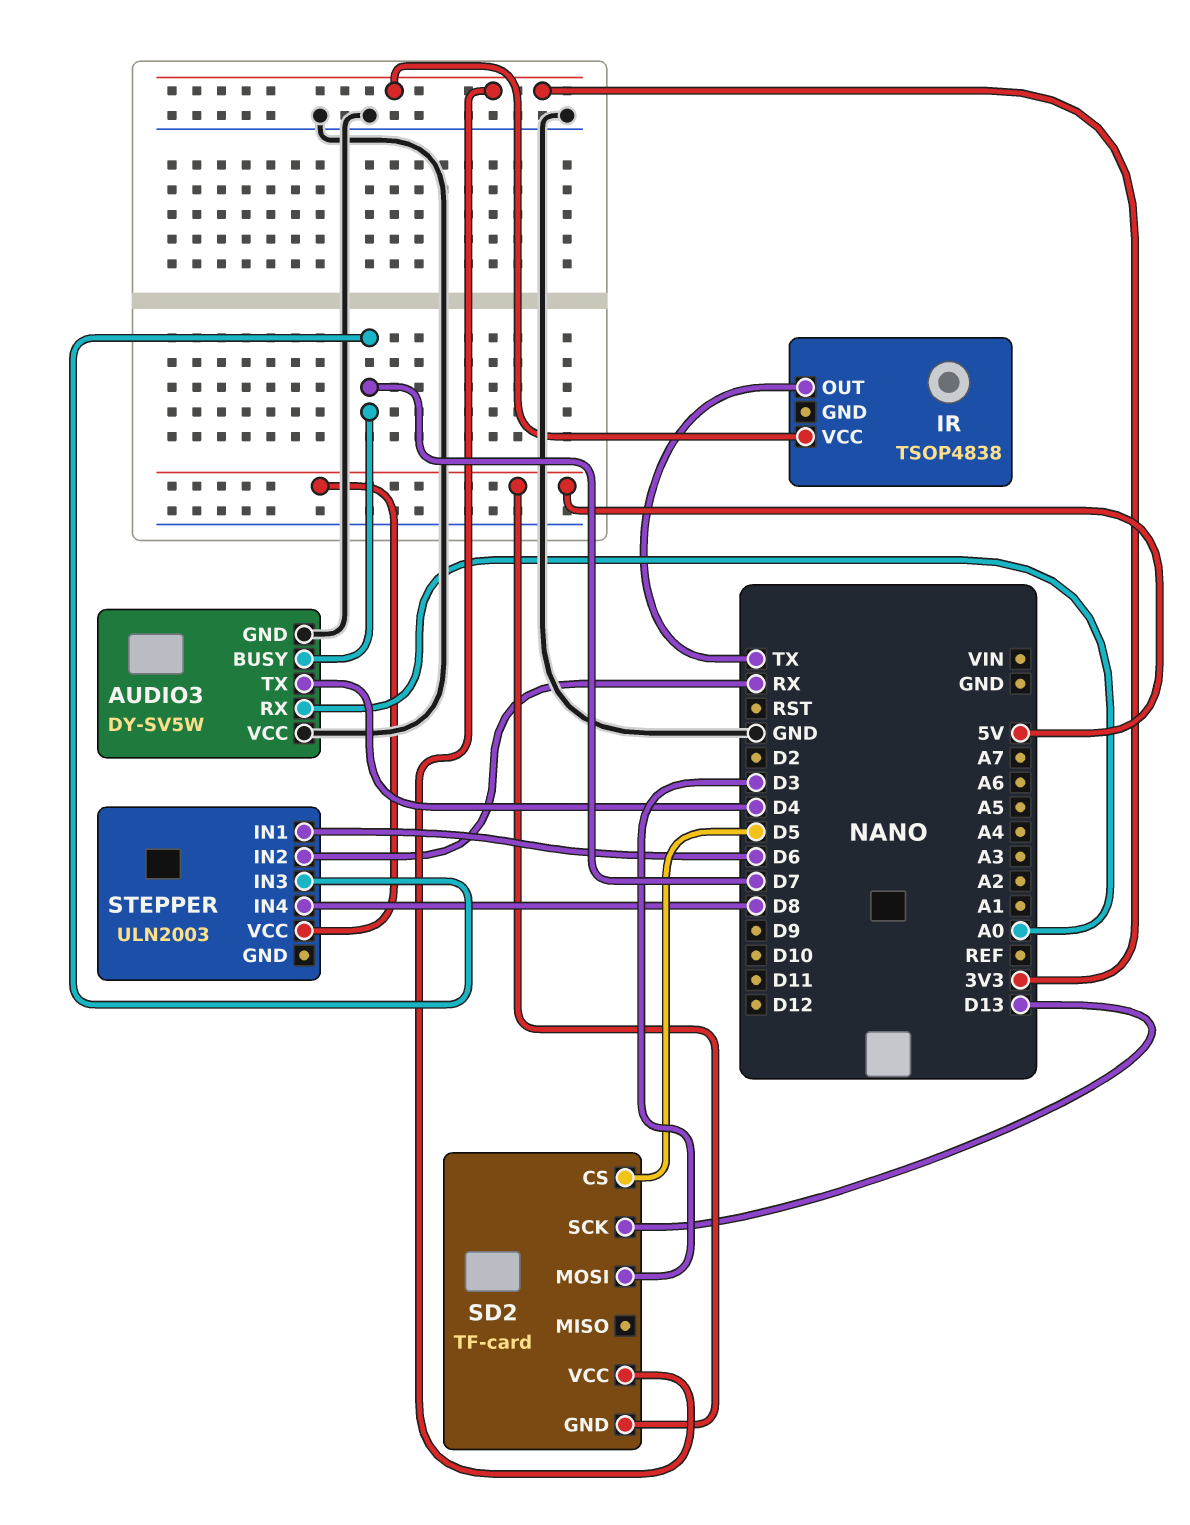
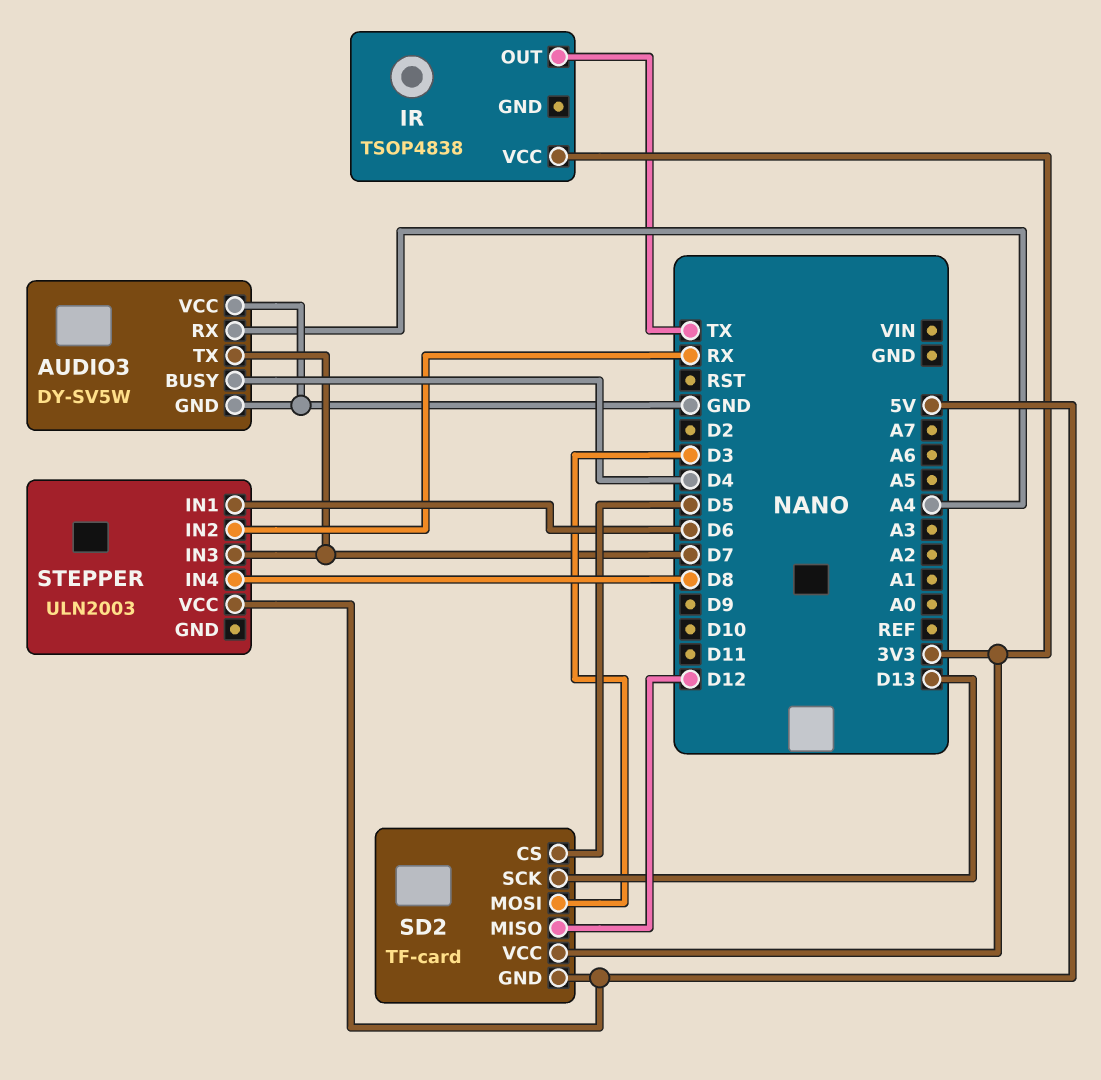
AUDIO3 pin BUSY: D7 -> D4
AUDIO3 pin RX: A0 -> A4
AUDIO3 pin TX: D4 -> D7
SD2 pin MISO: none -> D12

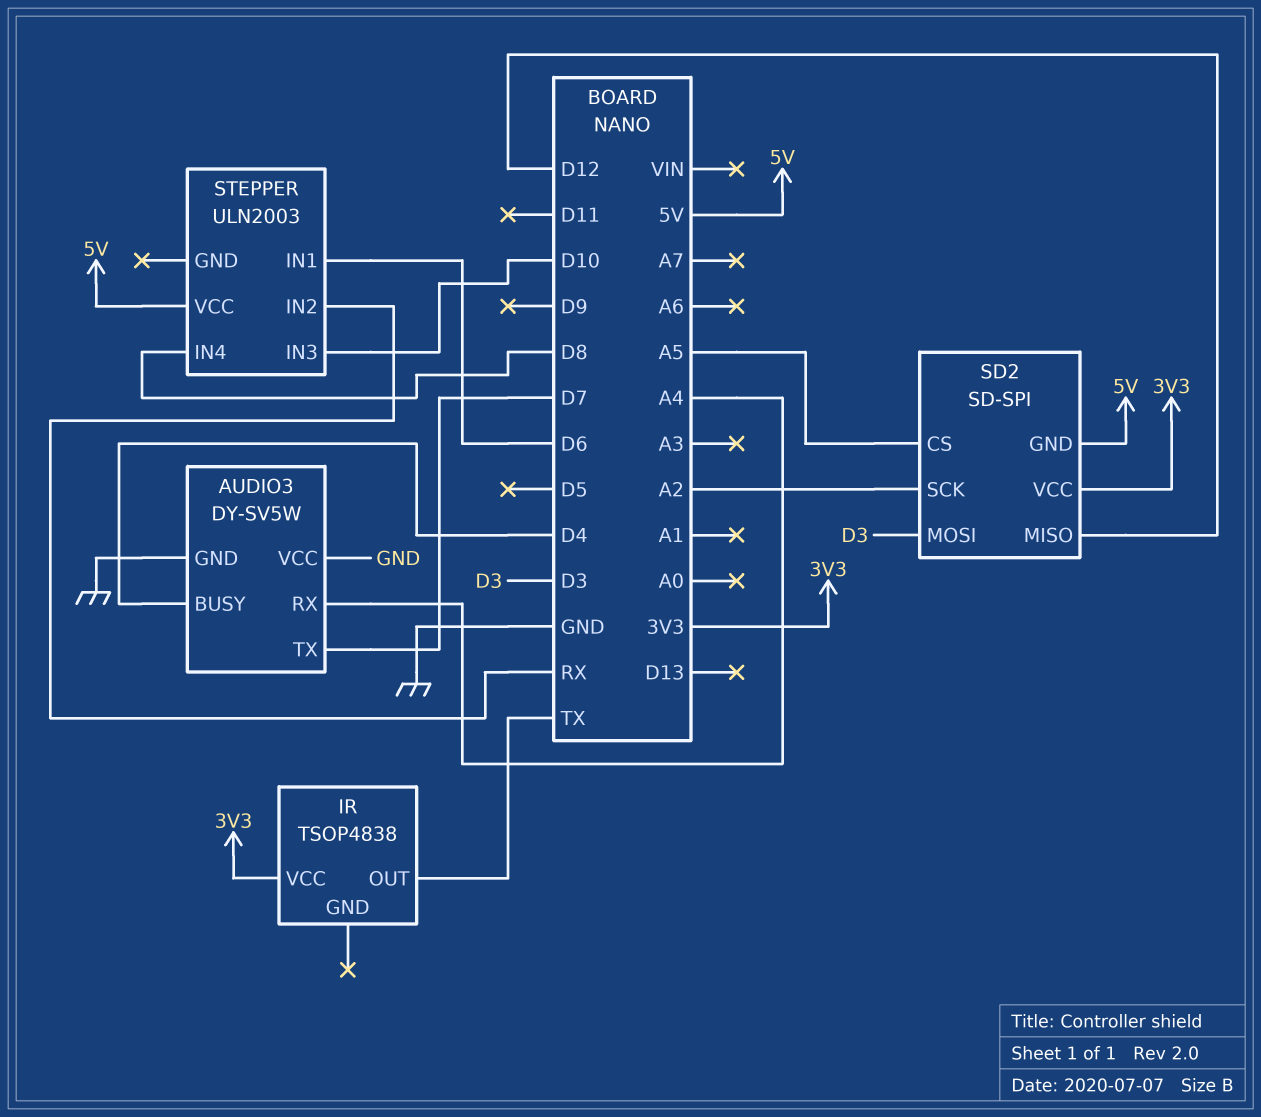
SD2: TF-card -> SD-SPI
SD2 pin CS: D5 -> A5
SD2 pin SCK: D13 -> A2
STEPPER pin IN3: D7 -> D10

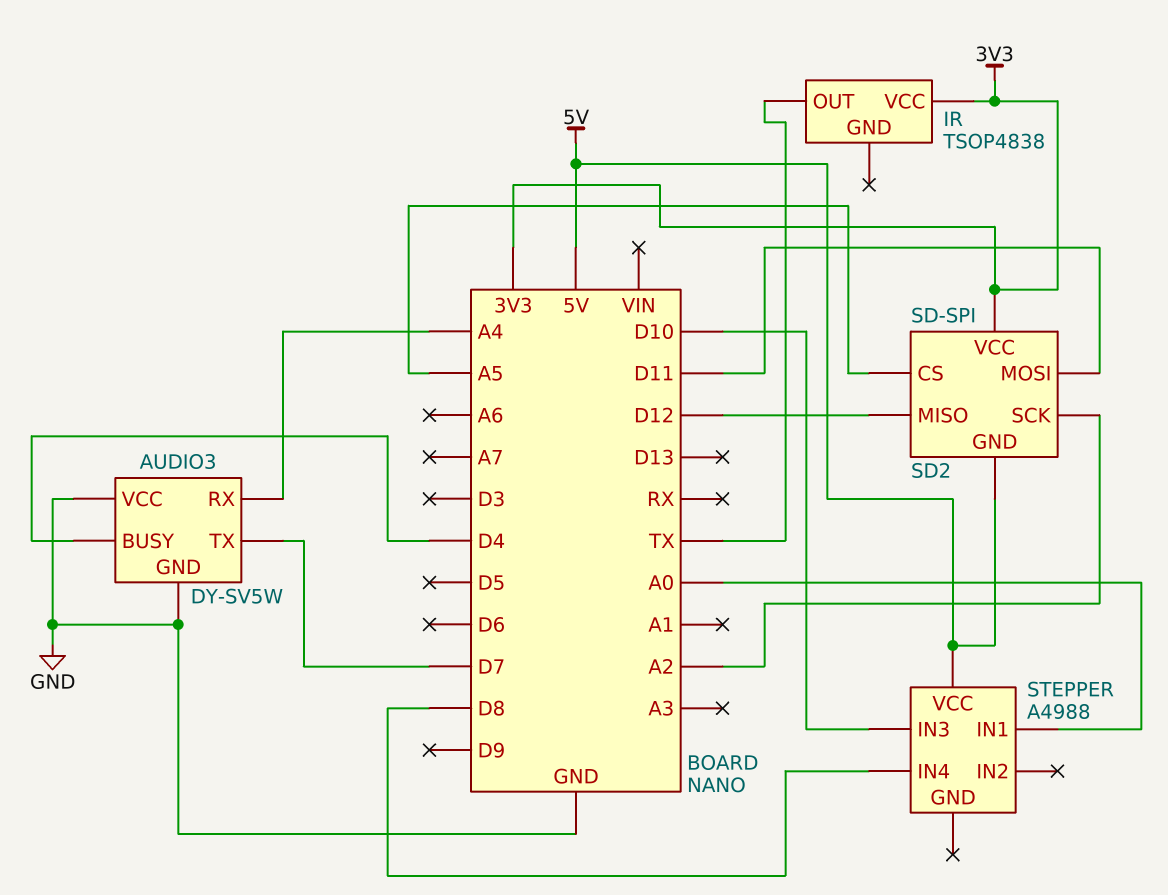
SD2 pin MOSI: D3 -> D11
STEPPER: ULN2003 -> A4988
STEPPER pin IN1: D6 -> A0
STEPPER pin IN2: RX -> none

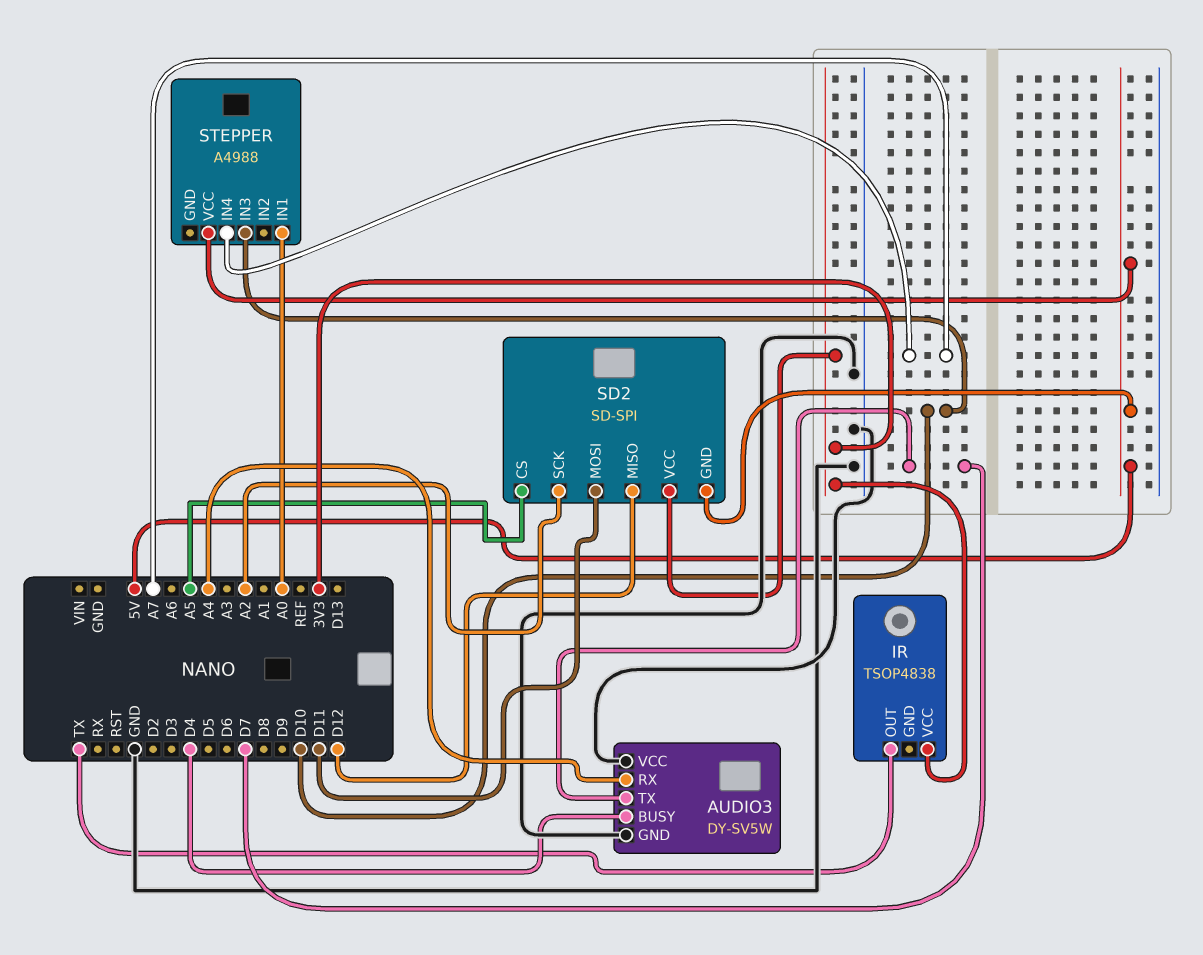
STEPPER pin IN4: D8 -> A7

